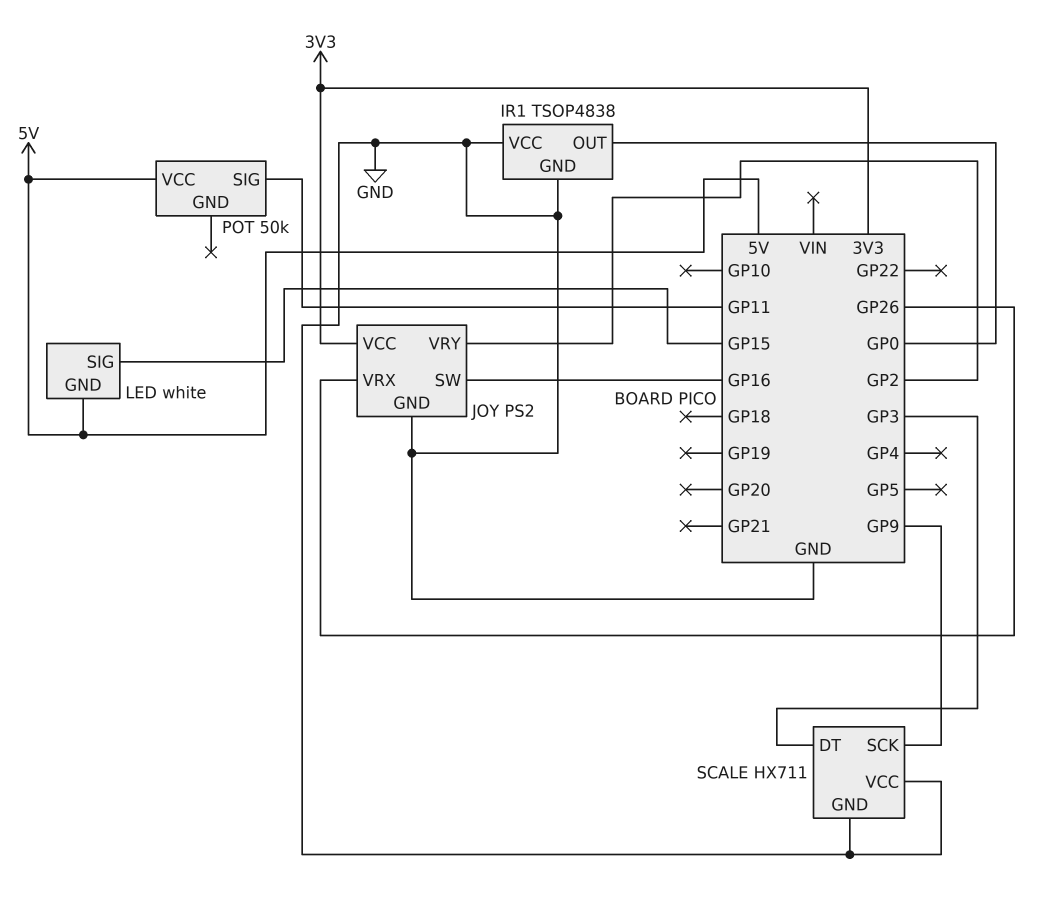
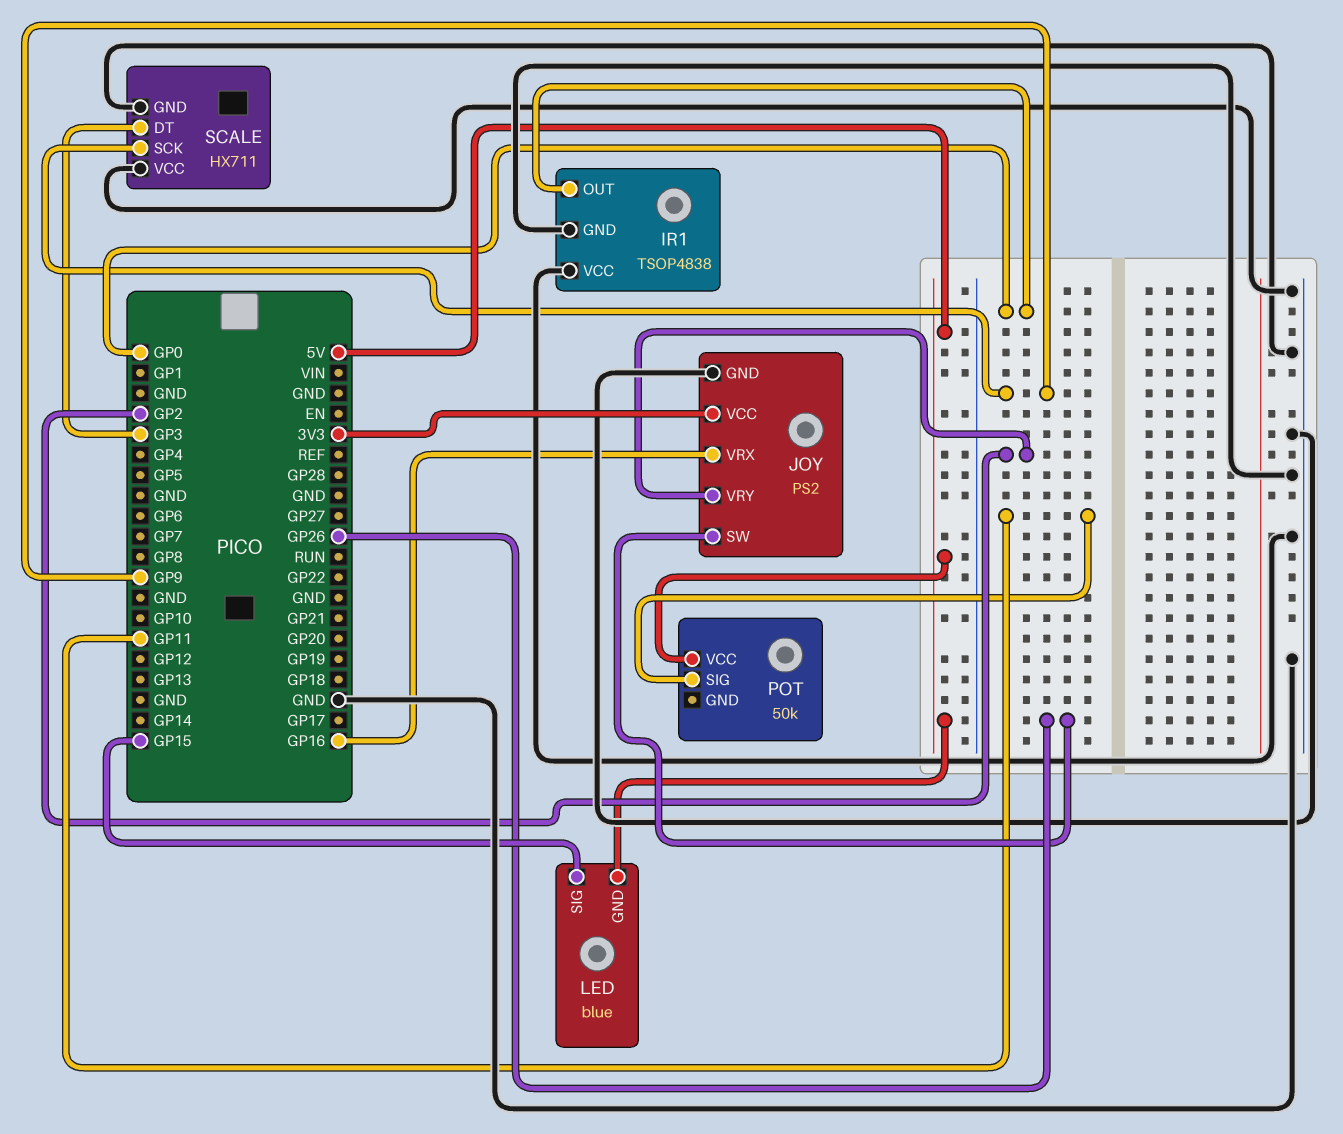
JOY pin SW: GP16 -> GP26
JOY pin VRX: GP26 -> GP16
LED: white -> blue

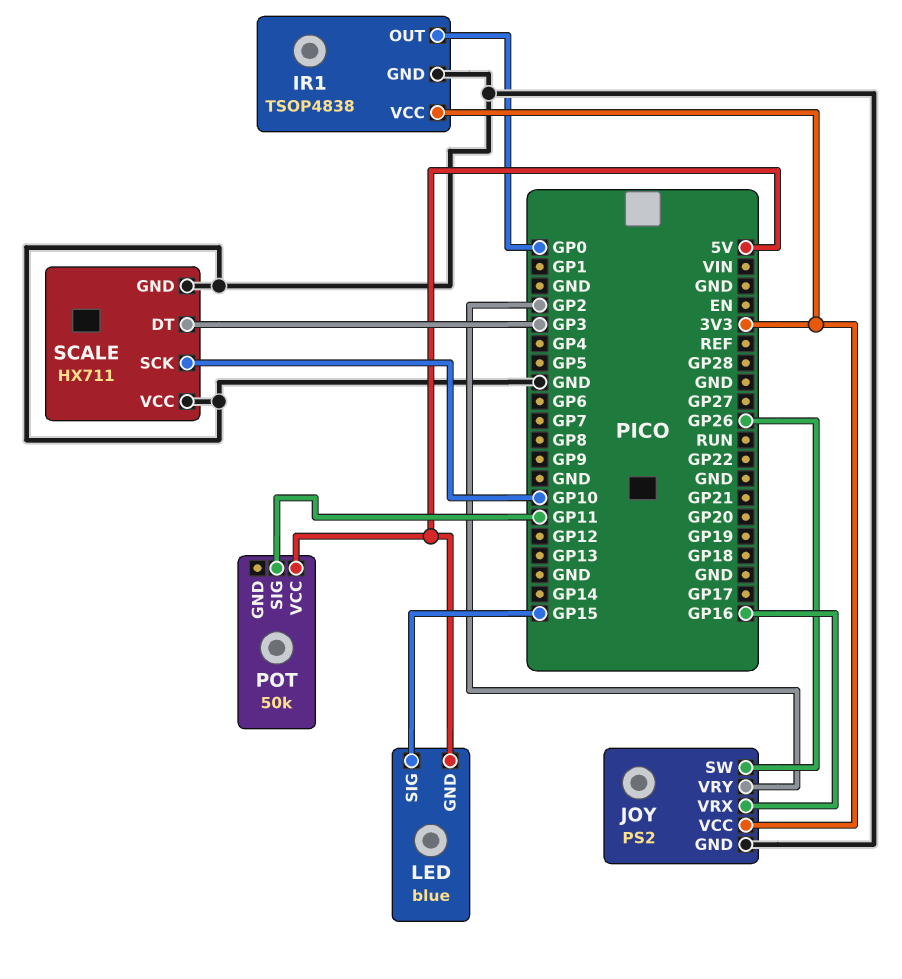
IR1 pin VCC: GND -> 3V3
SCALE pin SCK: GP9 -> GP10

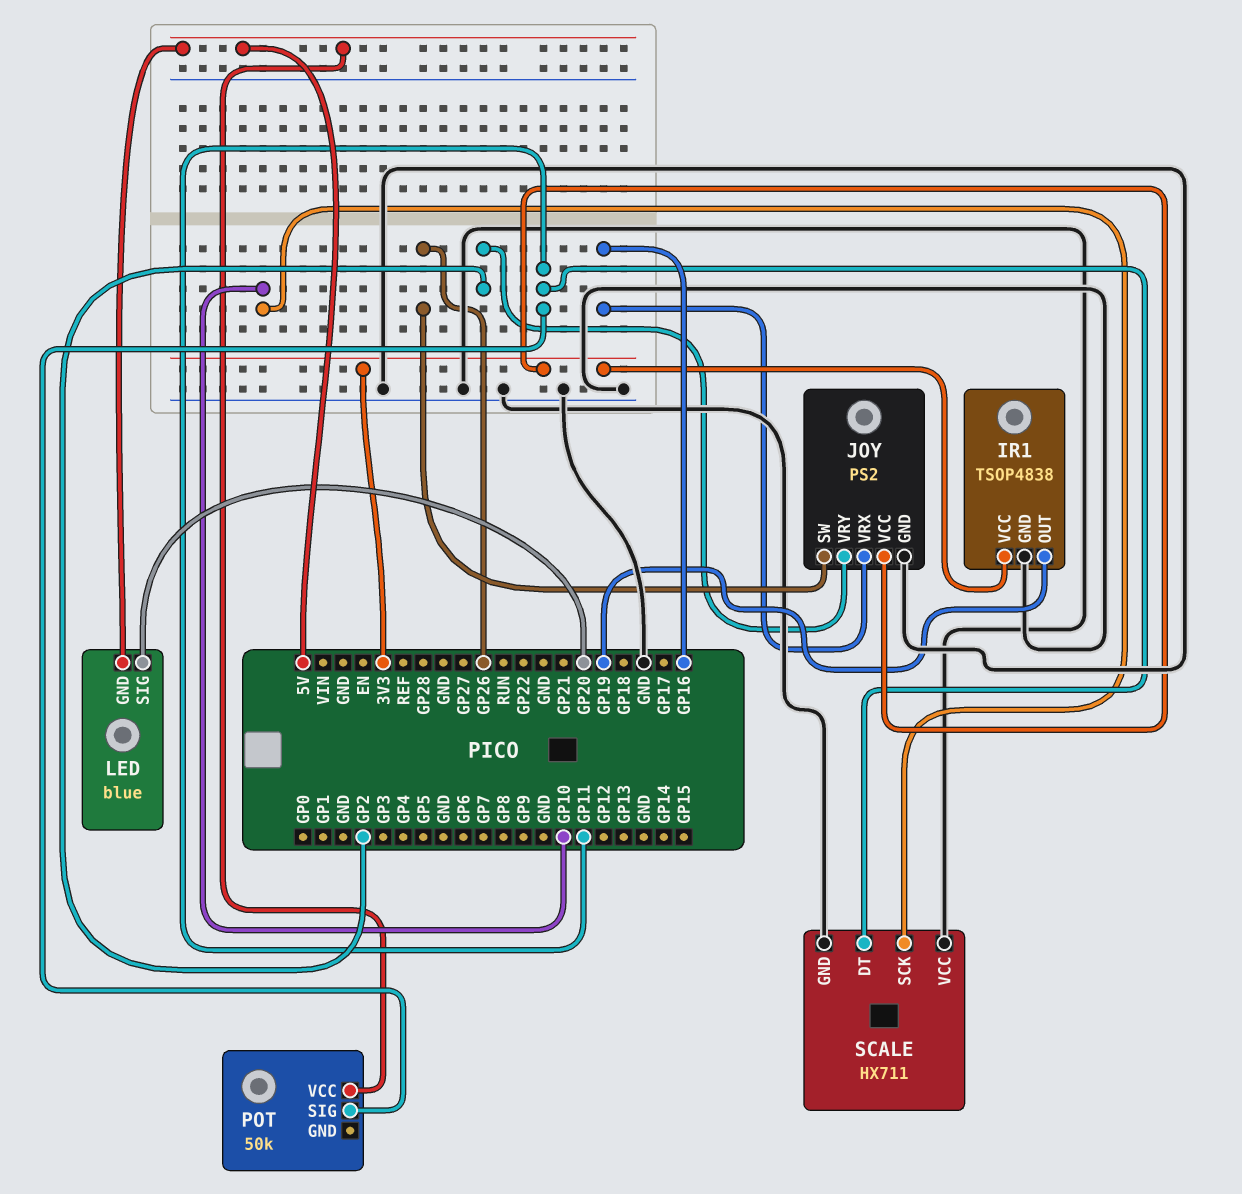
IR1 pin OUT: GP0 -> GP19
LED pin SIG: GP15 -> GP20
SCALE pin DT: GP3 -> GP11

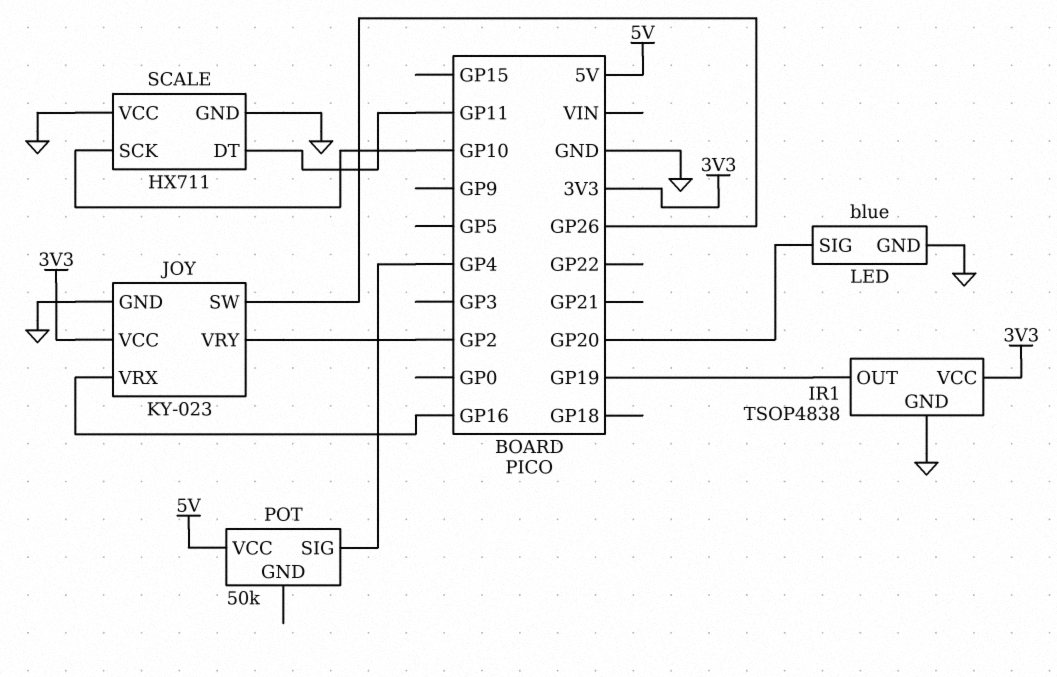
JOY: PS2 -> KY-023
LED pin GND: 5V -> GND
POT pin SIG: GP11 -> GP4

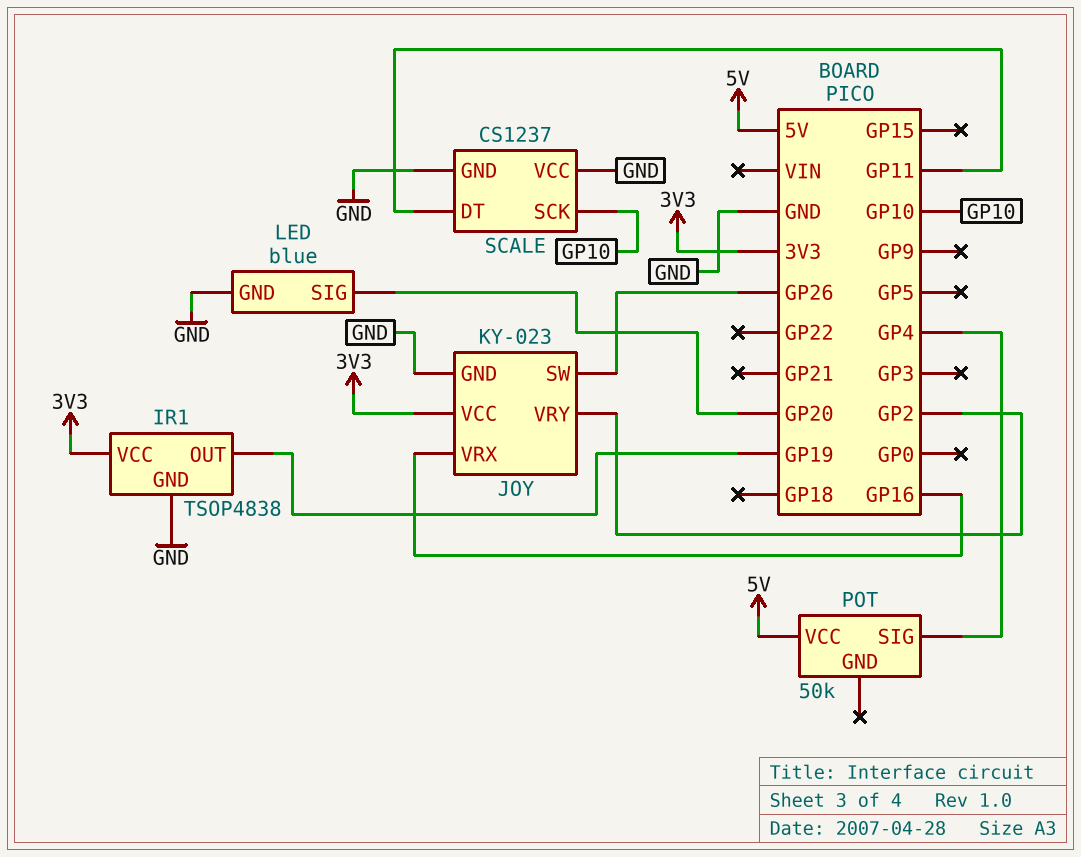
SCALE: HX711 -> CS1237

